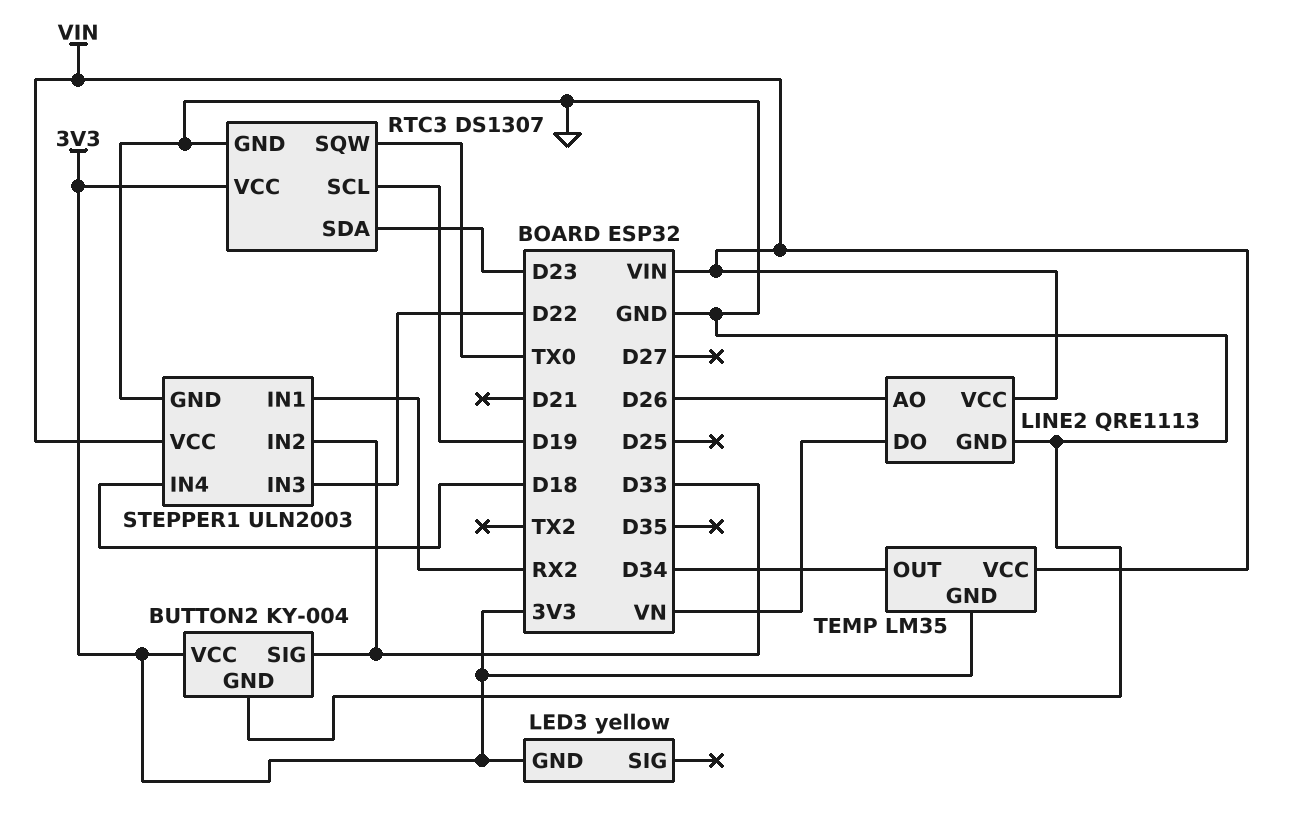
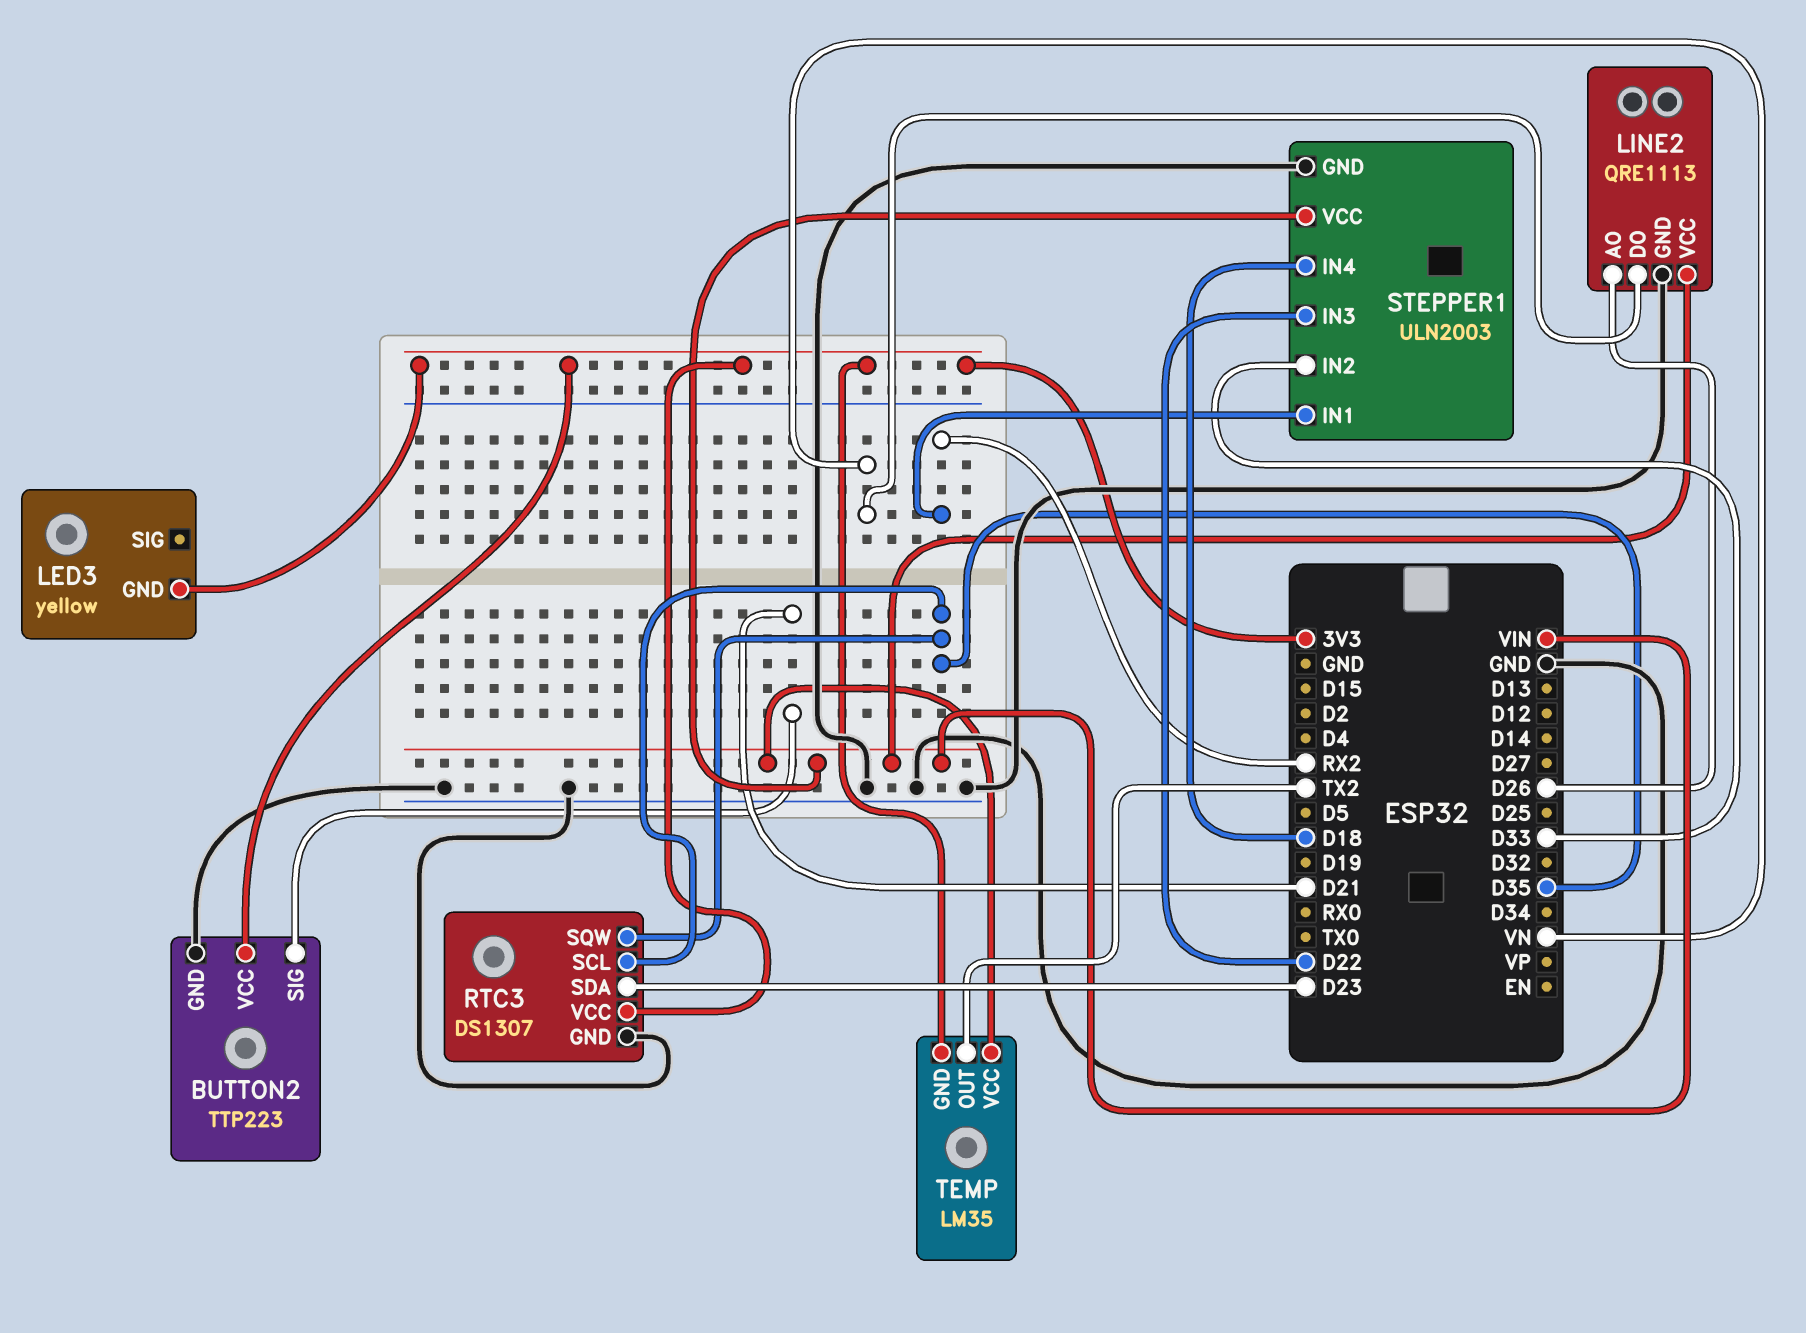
BUTTON2: KY-004 -> TTP223
BUTTON2 pin SIG: D33 -> D21
RTC3 pin SCL: D19 -> D35
RTC3 pin SQW: TX0 -> D35
TEMP pin OUT: D34 -> TX2

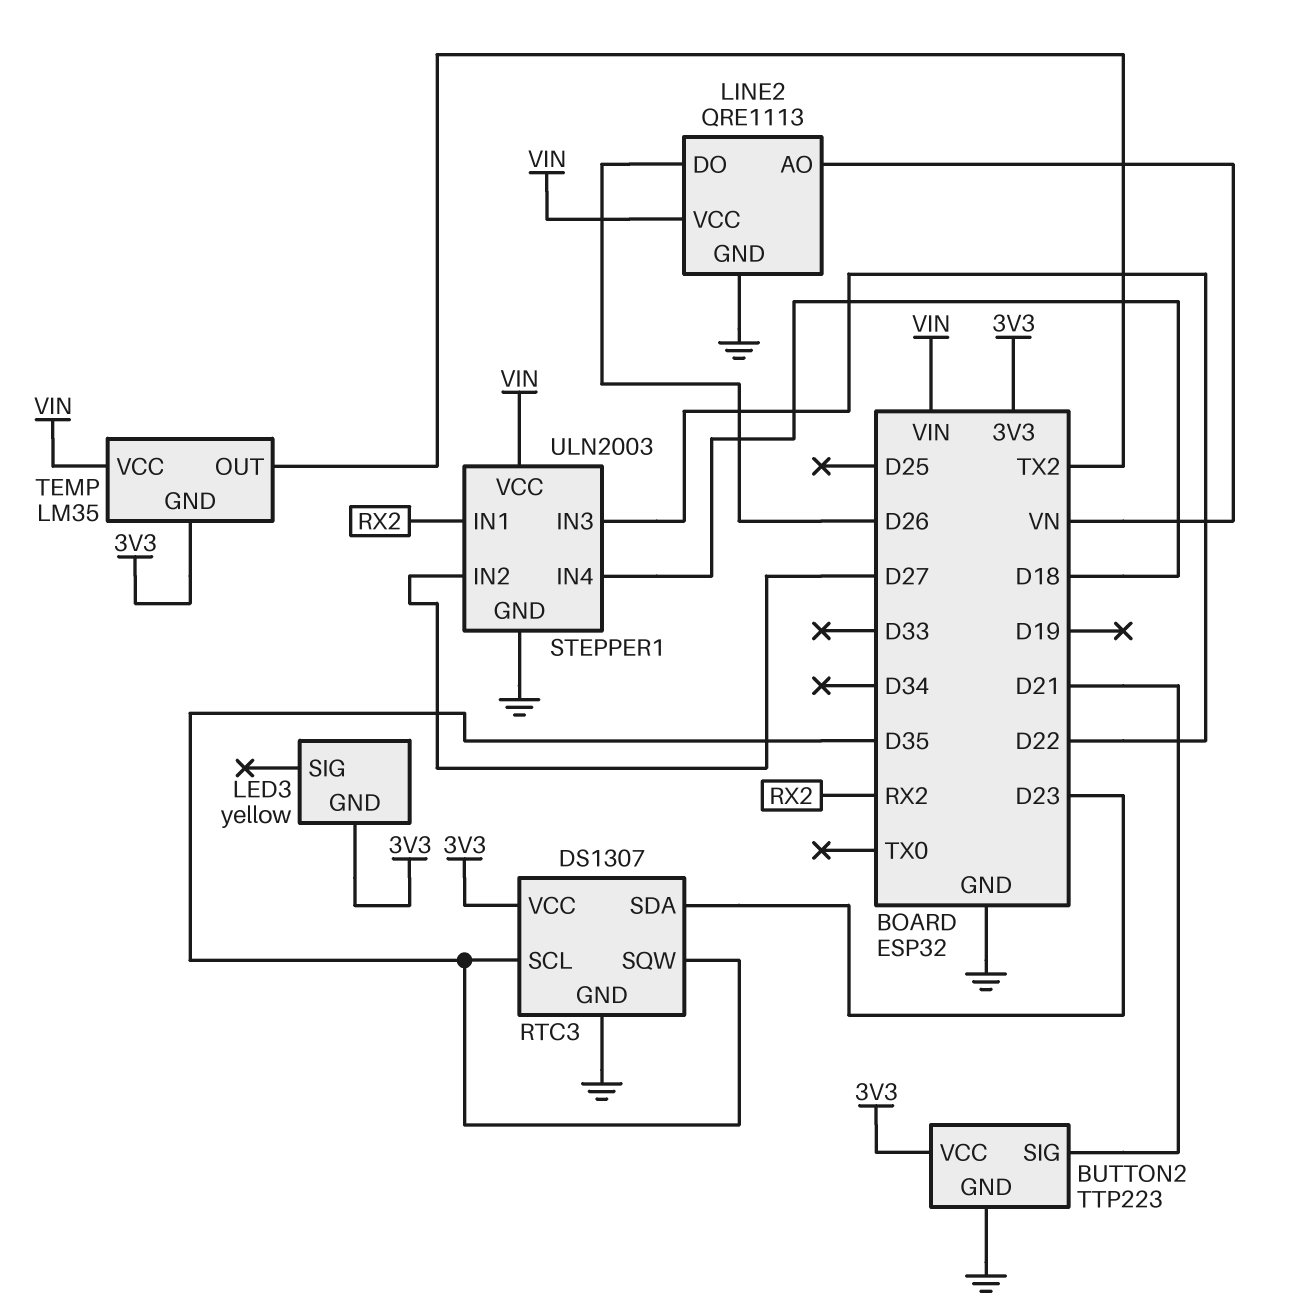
LINE2 pin AO: D26 -> VN
LINE2 pin DO: VN -> D26
STEPPER1 pin IN2: D33 -> D27

